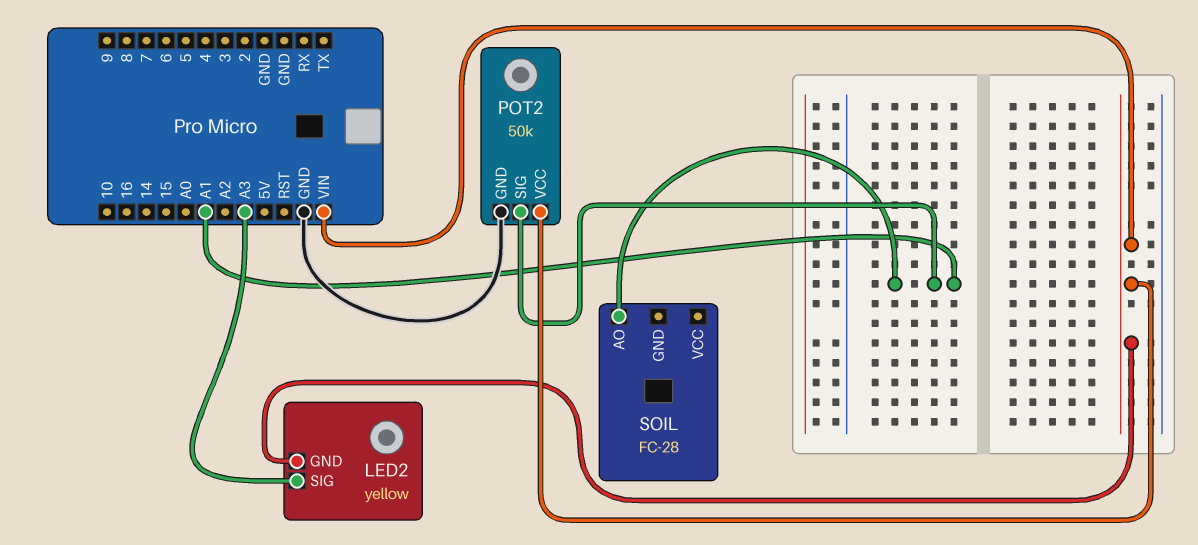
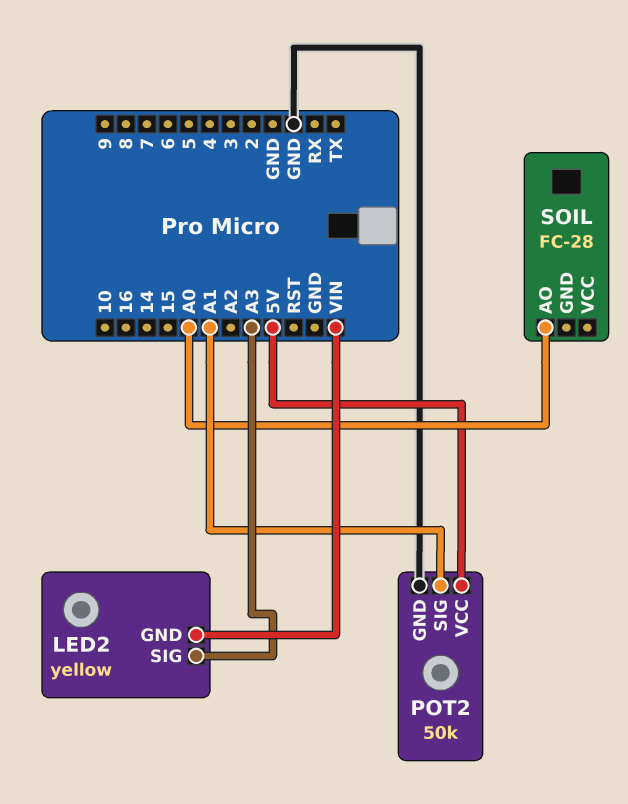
POT2 pin VCC: VIN -> 5V
SOIL pin AO: A1 -> A0

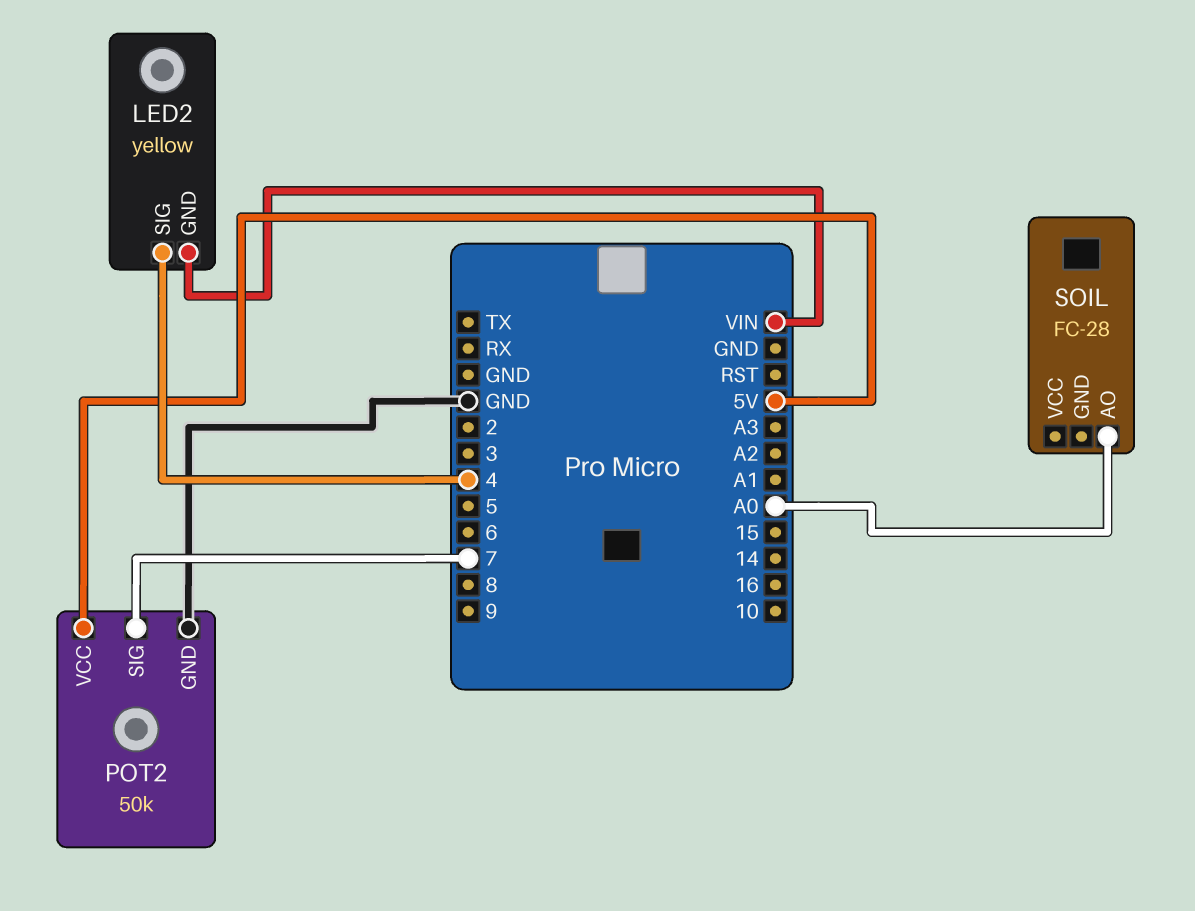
LED2 pin SIG: A3 -> 4
POT2 pin SIG: A1 -> 7

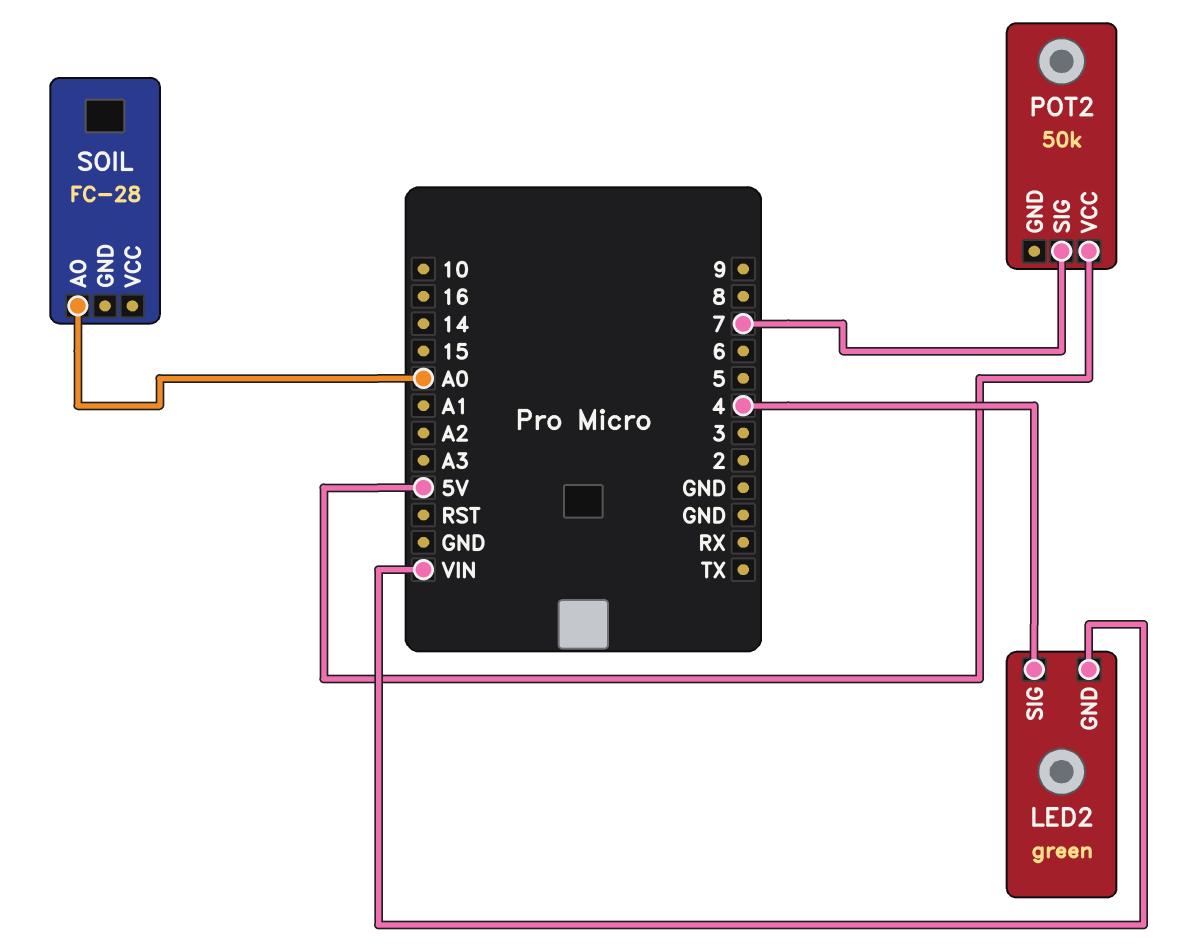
LED2: yellow -> green
POT2 pin GND: GND -> none

